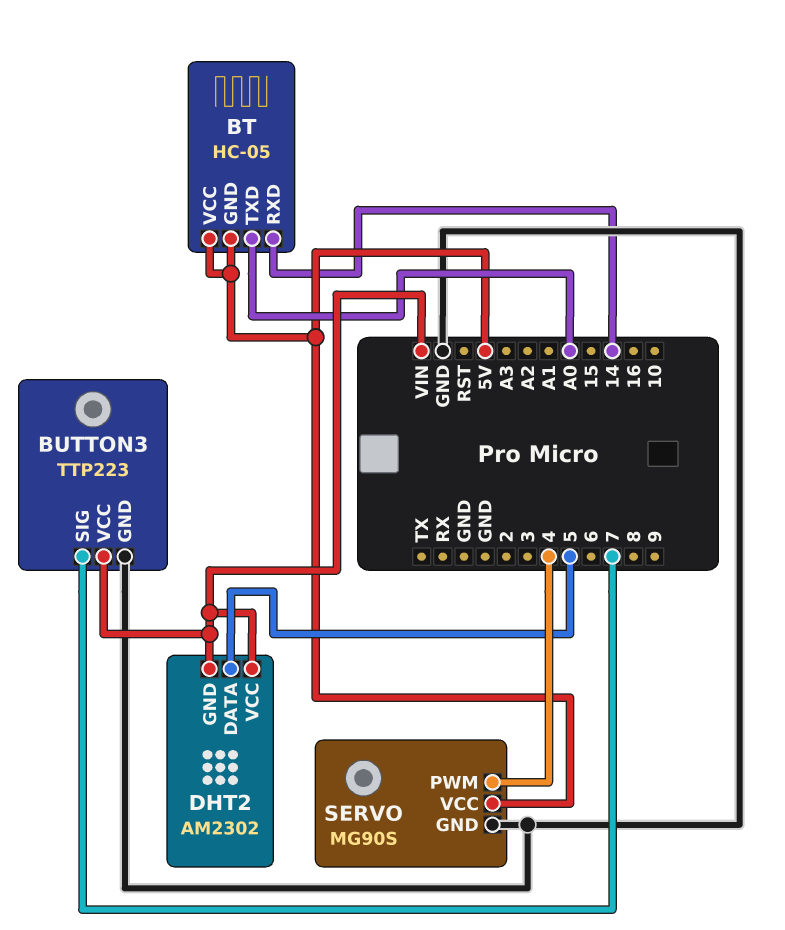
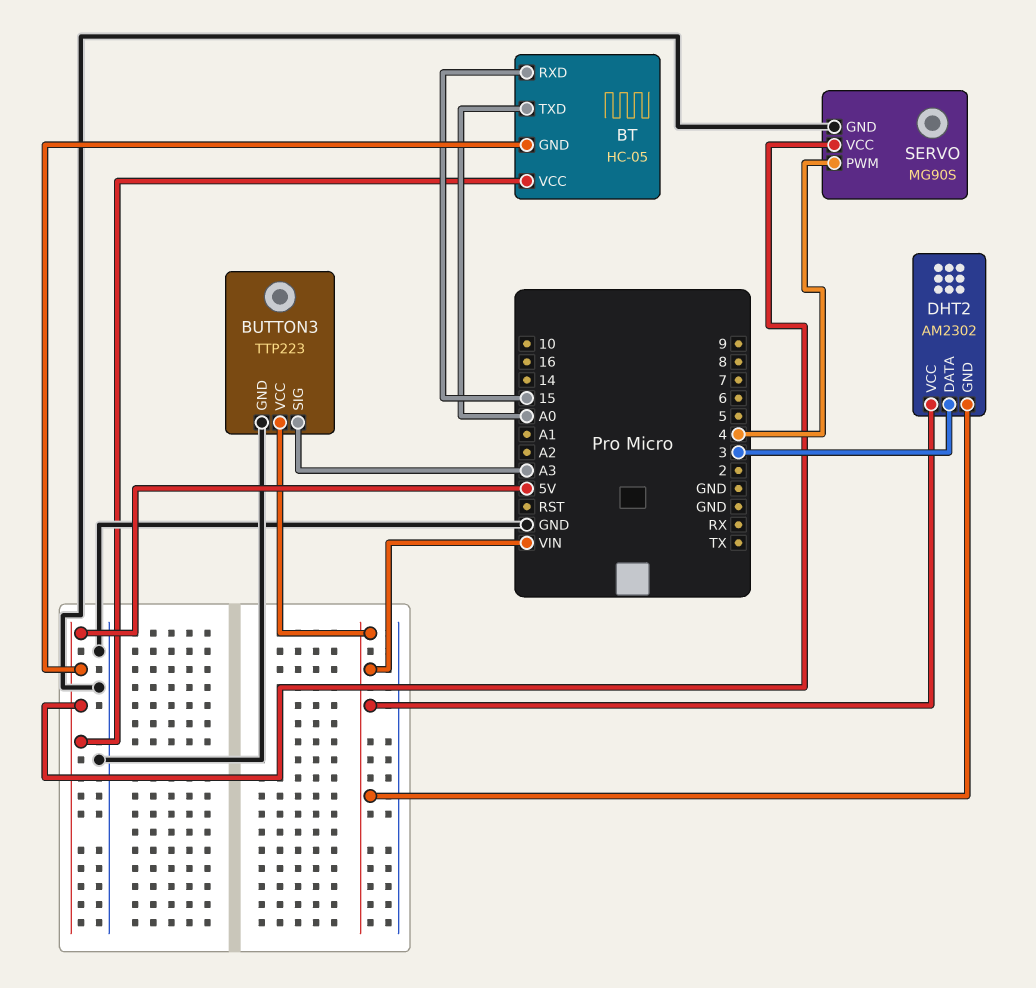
BT pin RXD: 14 -> 15
BUTTON3 pin SIG: 7 -> A3
DHT2 pin DATA: 5 -> 3

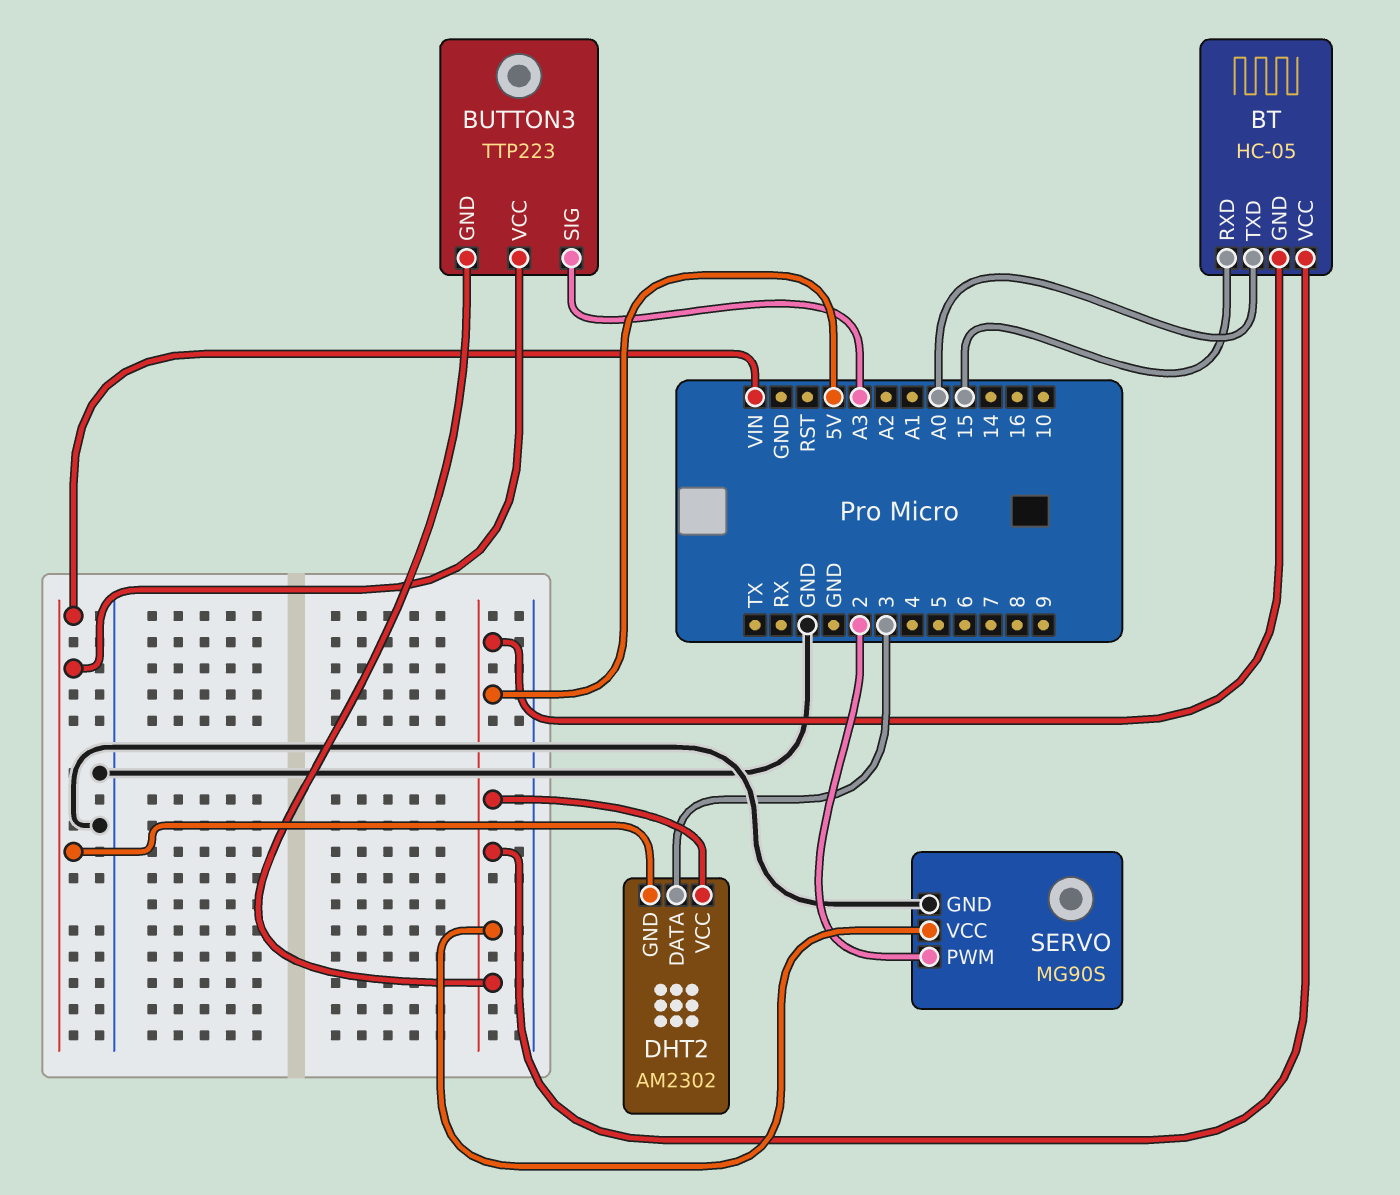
BUTTON3 pin GND: GND -> 5V
DHT2 pin VCC: VIN -> 5V
SERVO pin PWM: 4 -> 2

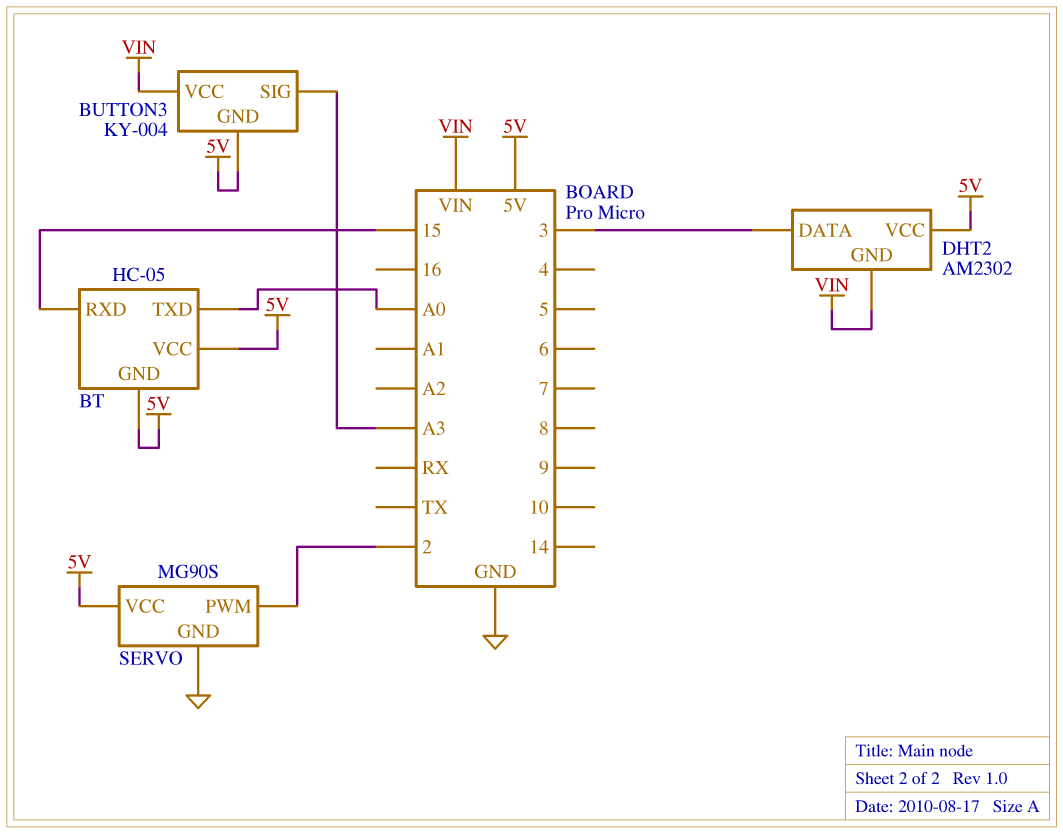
BUTTON3: TTP223 -> KY-004

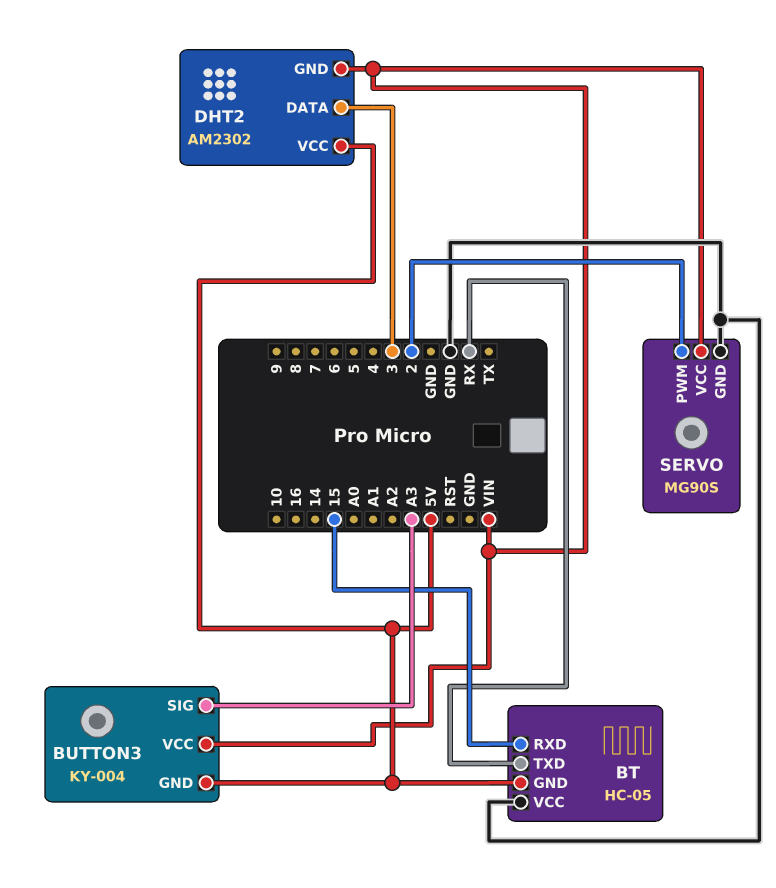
BT pin TXD: A0 -> RX
BT pin VCC: 5V -> GND
SERVO pin VCC: 5V -> VIN

